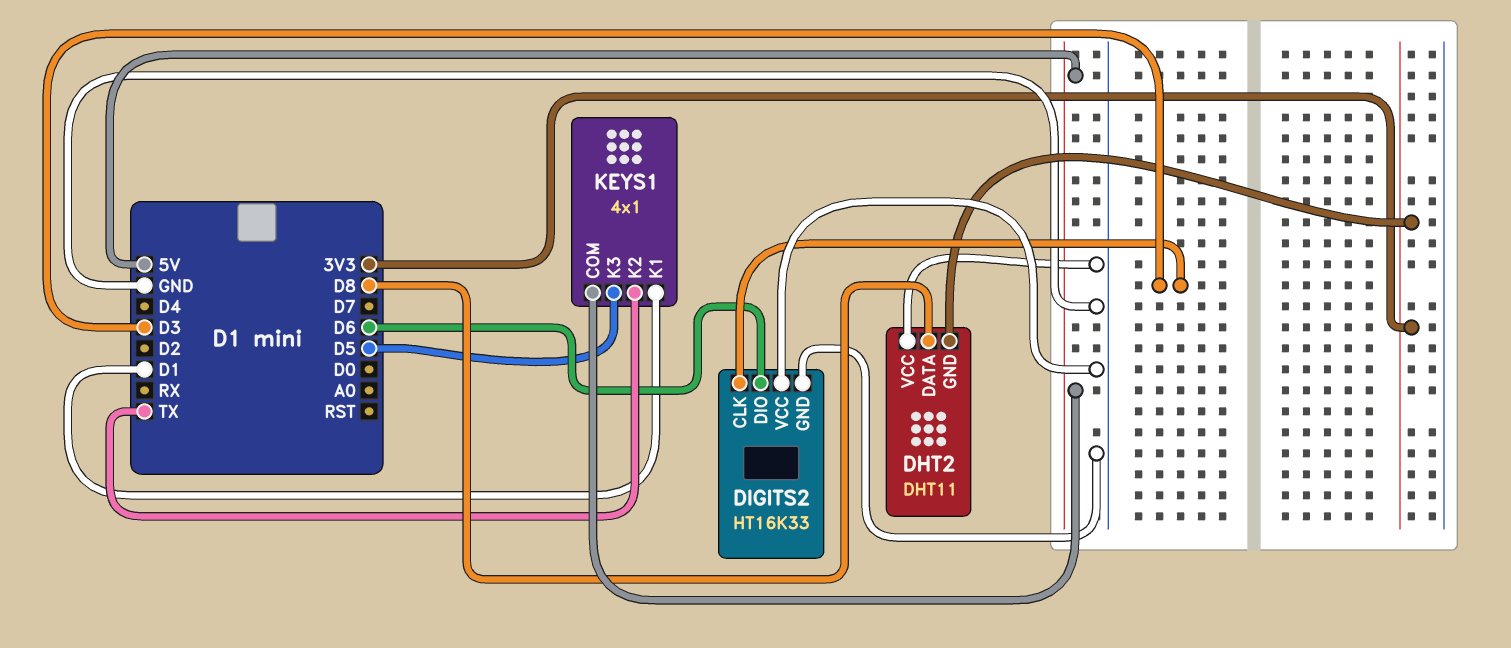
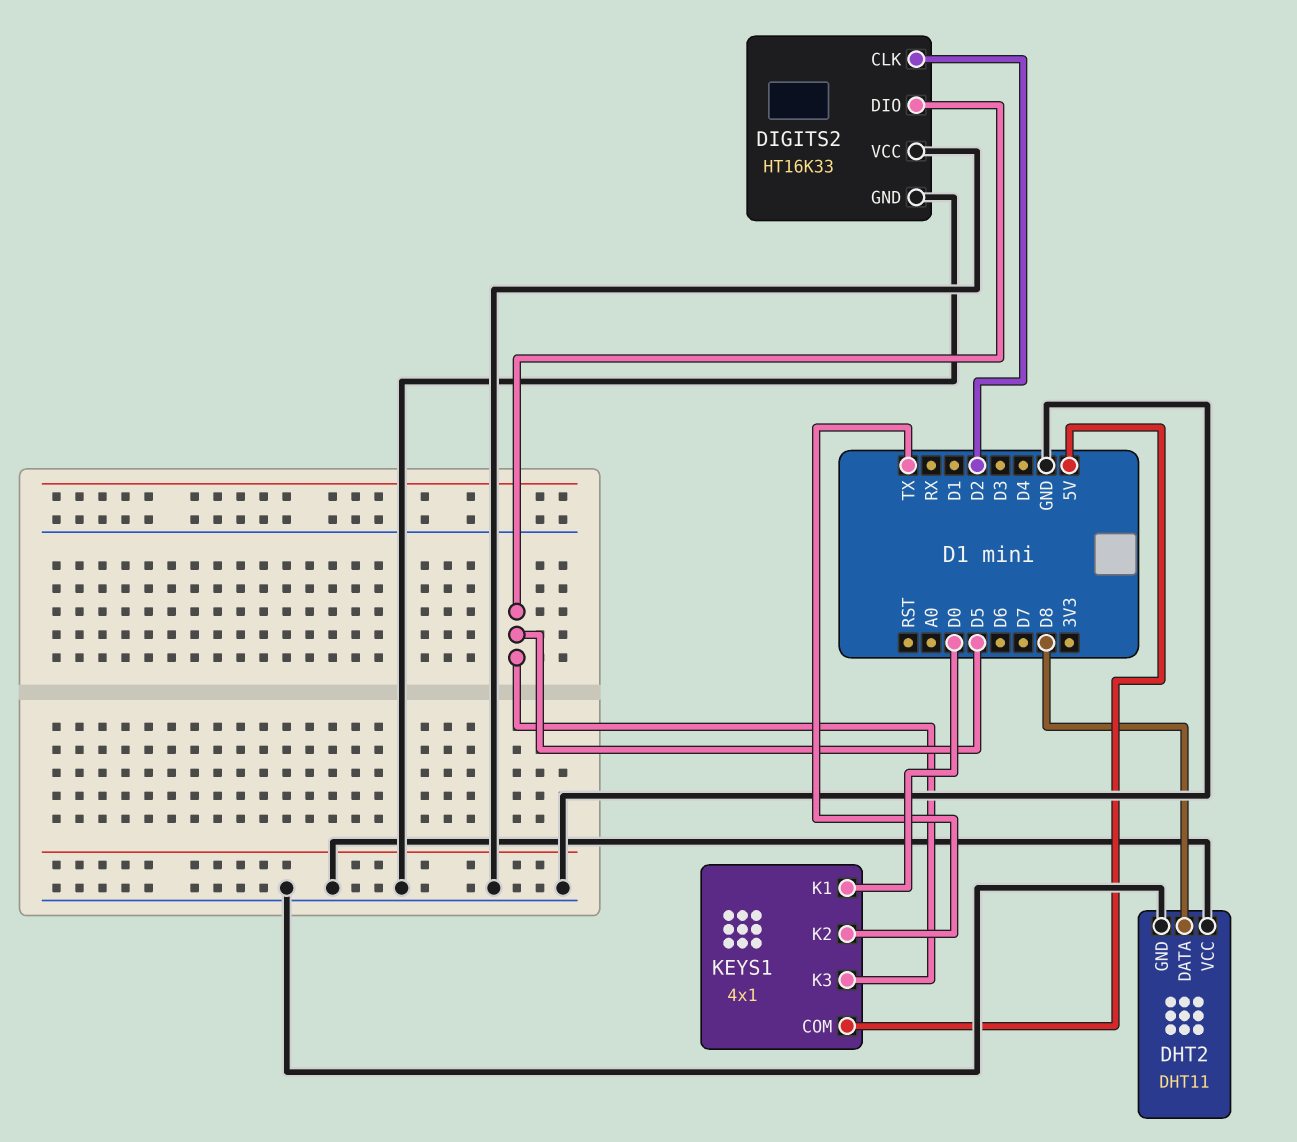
DHT2 pin GND: 3V3 -> GND
DIGITS2 pin CLK: D3 -> D2
DIGITS2 pin DIO: D6 -> D5
KEYS1 pin K1: D1 -> D0

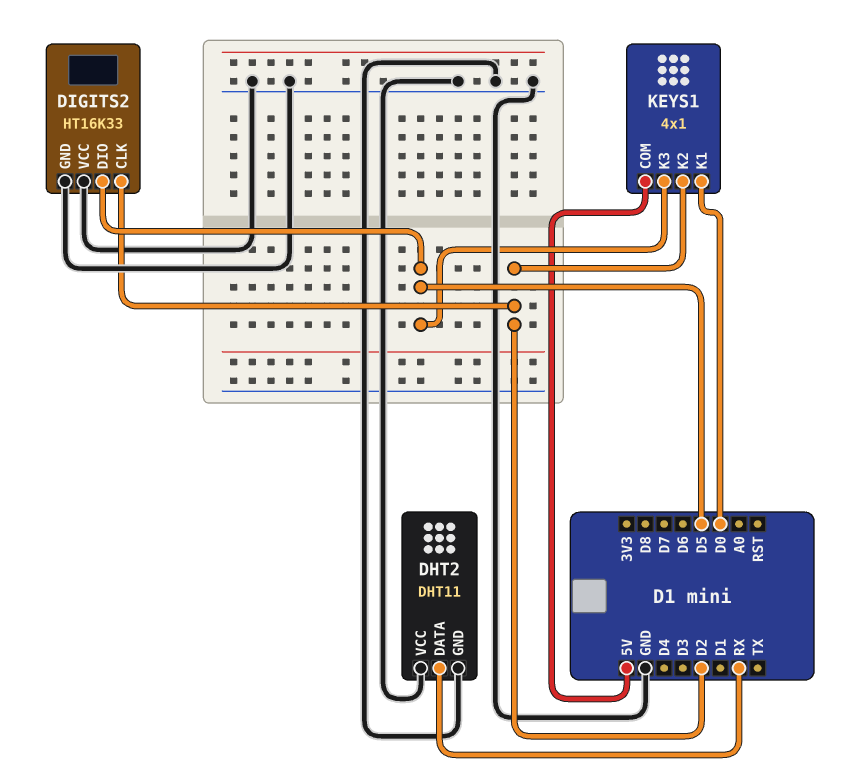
DHT2 pin DATA: D8 -> RX
KEYS1 pin K2: TX -> D2

